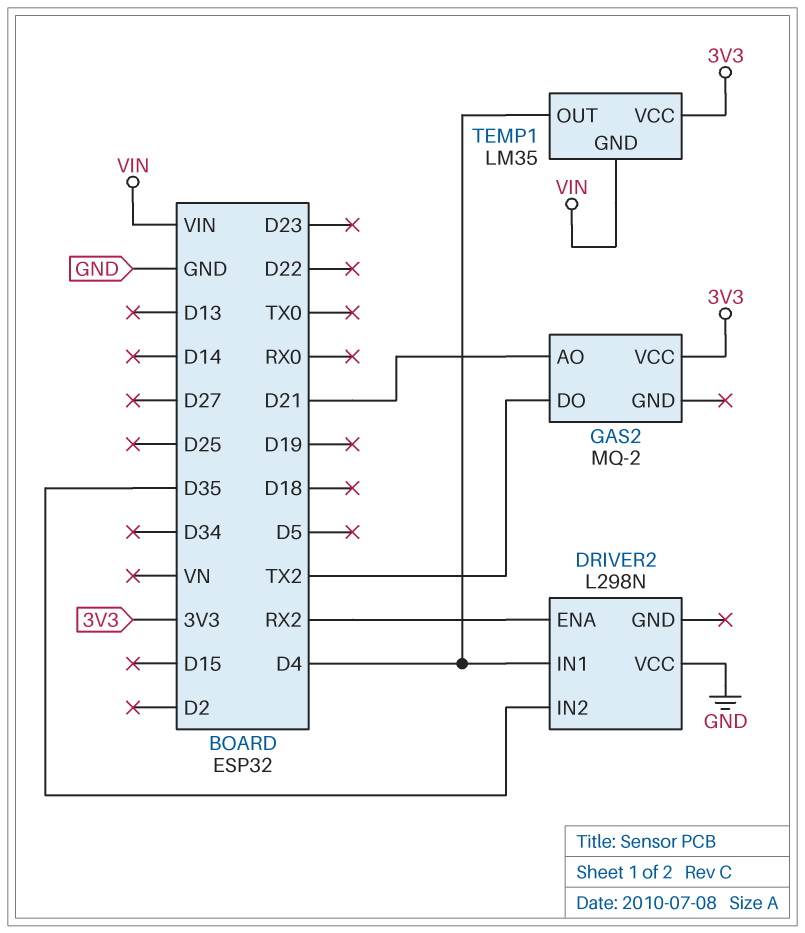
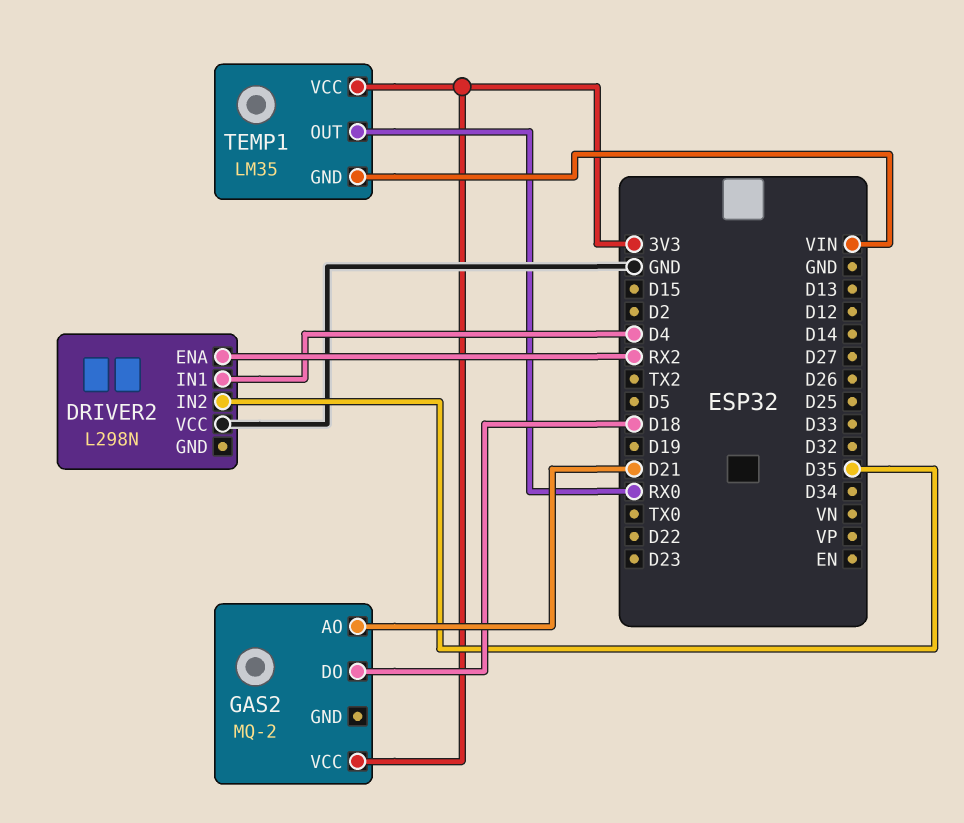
GAS2 pin DO: TX2 -> D18
TEMP1 pin OUT: D4 -> RX0

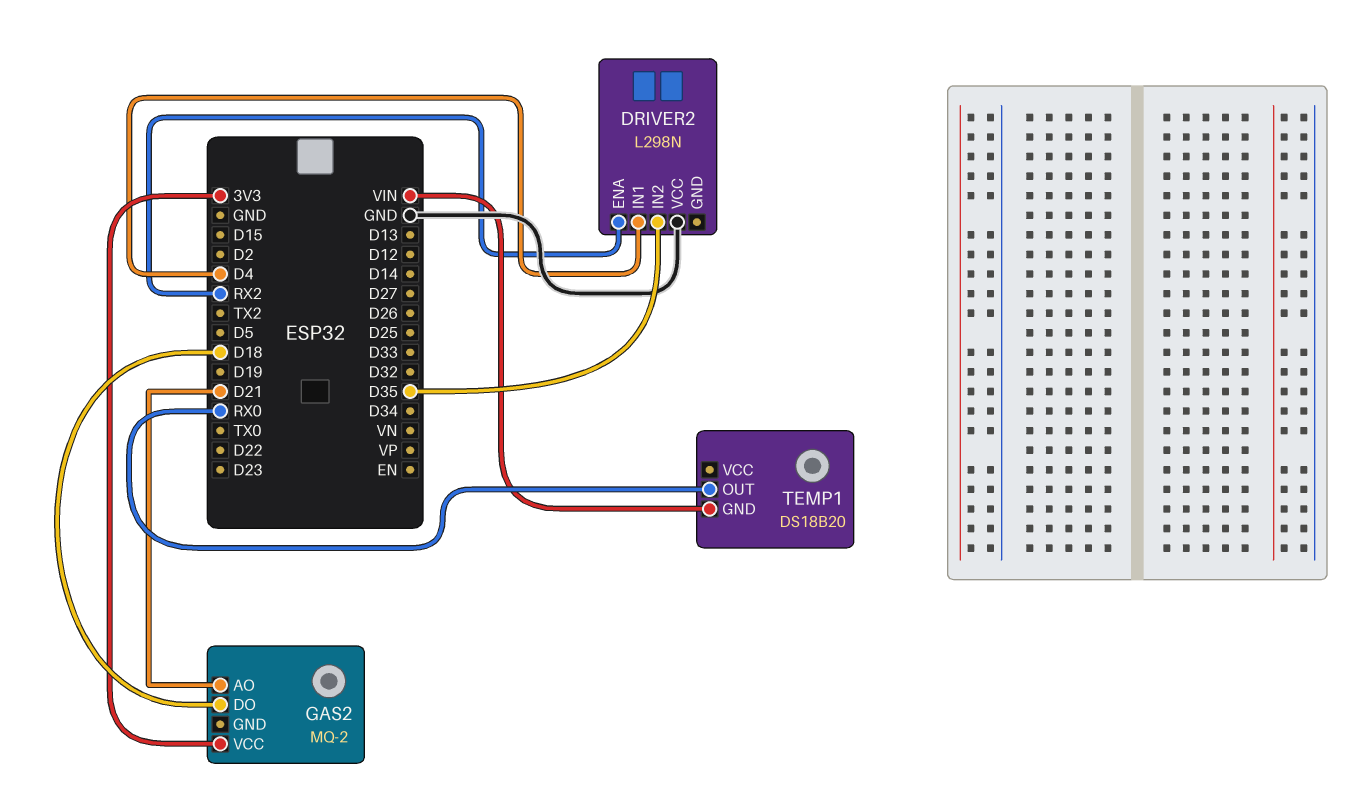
TEMP1: LM35 -> DS18B20
TEMP1 pin VCC: 3V3 -> none

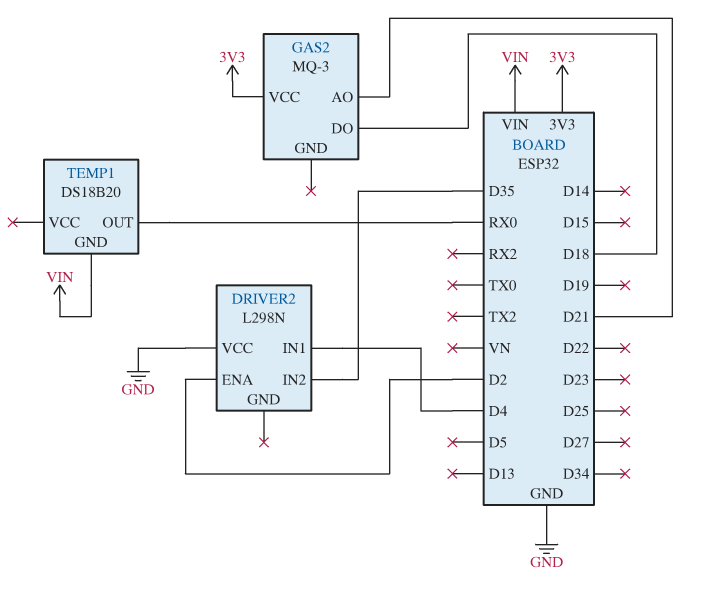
DRIVER2 pin ENA: RX2 -> D2
GAS2: MQ-2 -> MQ-3

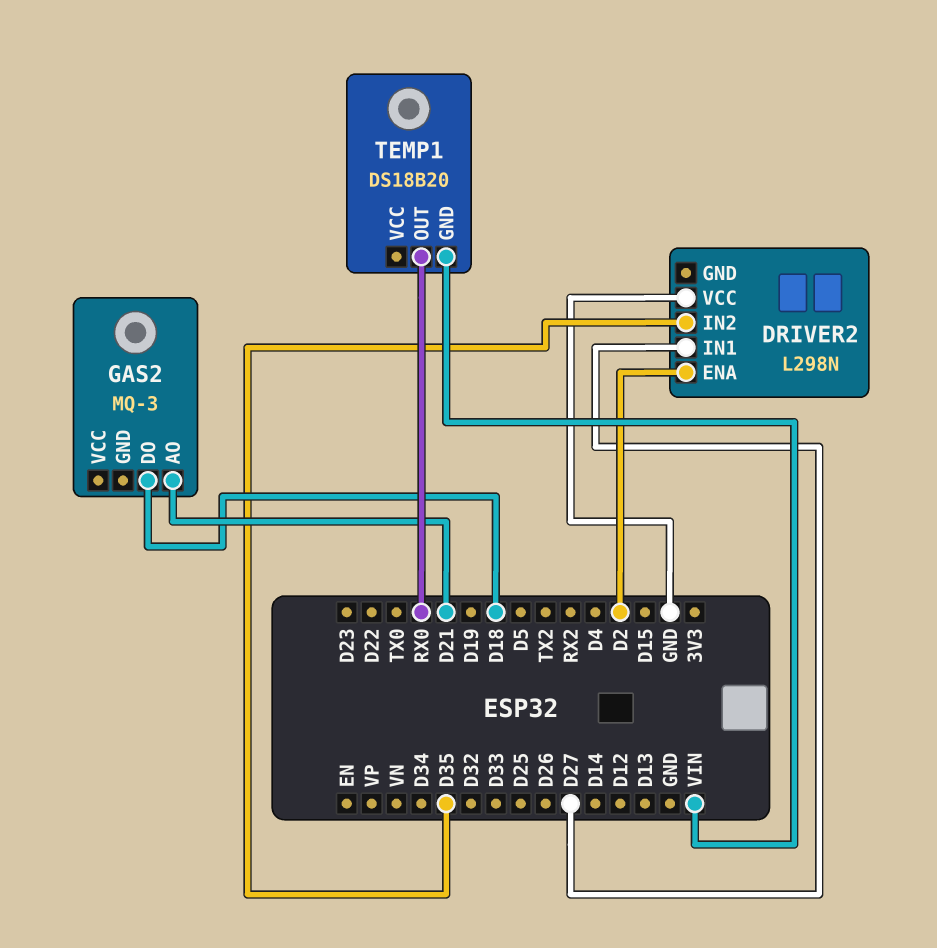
DRIVER2 pin IN1: D4 -> D27
GAS2 pin VCC: 3V3 -> none

